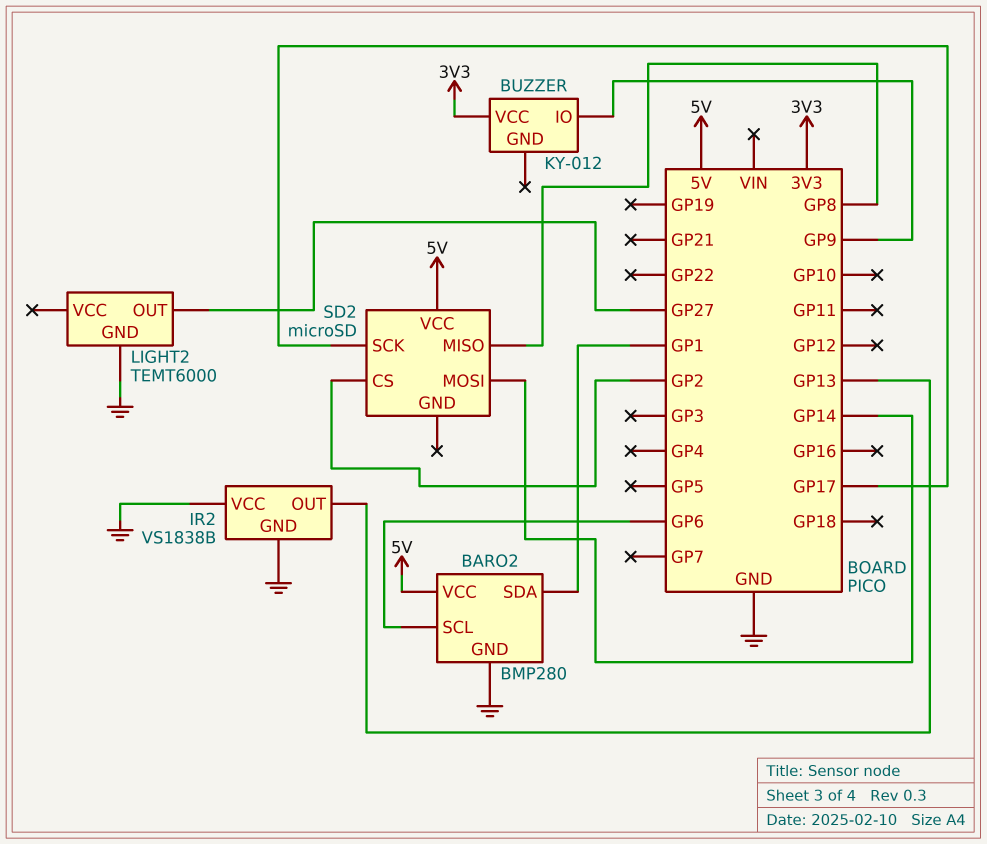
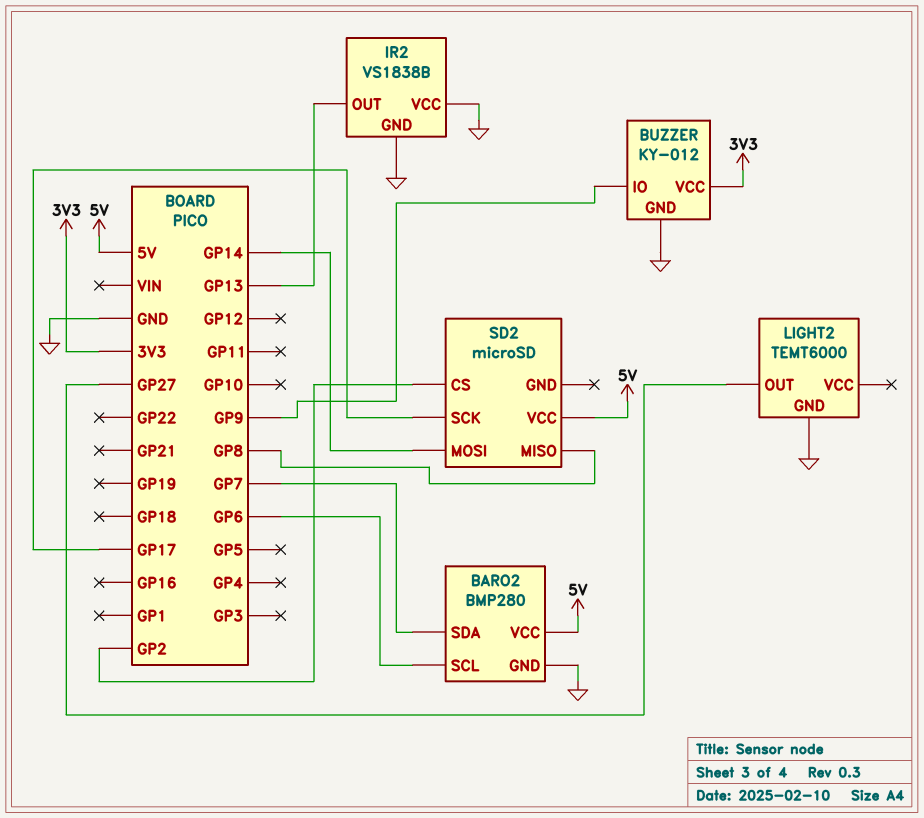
BARO2 pin SDA: GP1 -> GP7
BUZZER pin GND: none -> GND

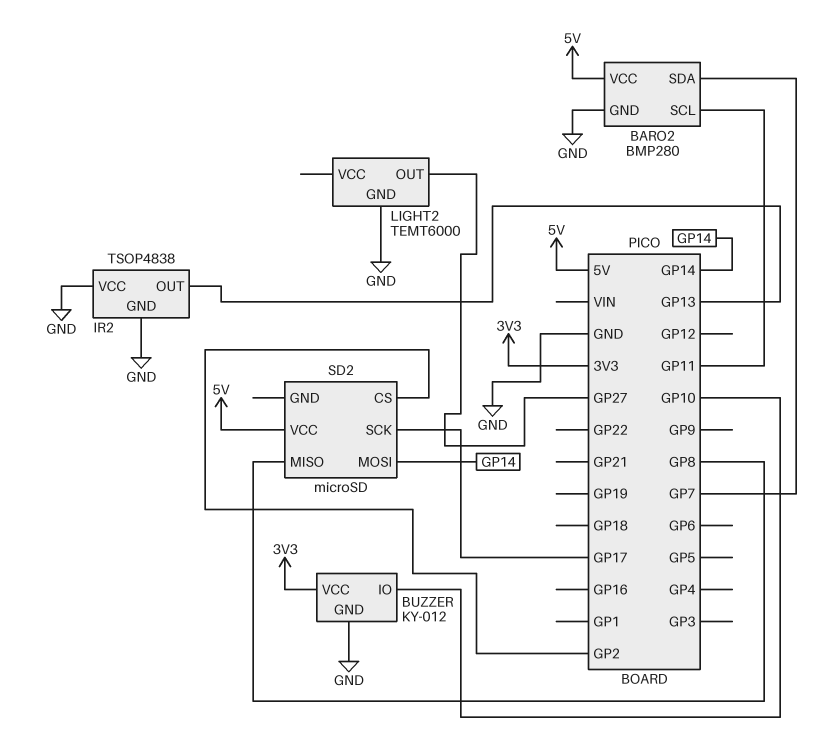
BARO2 pin SCL: GP6 -> GP11
BUZZER pin IO: GP9 -> GP10
IR2: VS1838B -> TSOP4838

